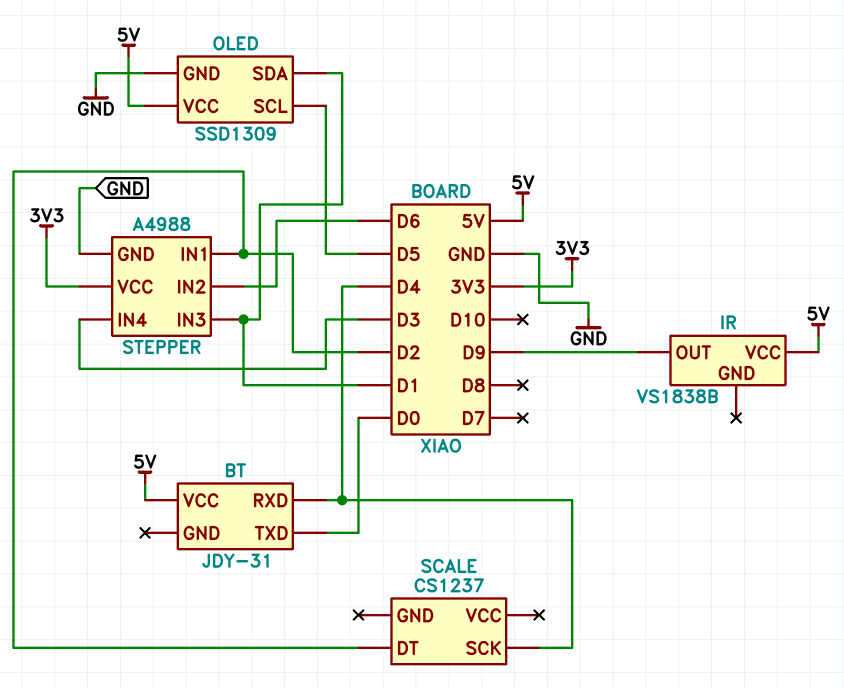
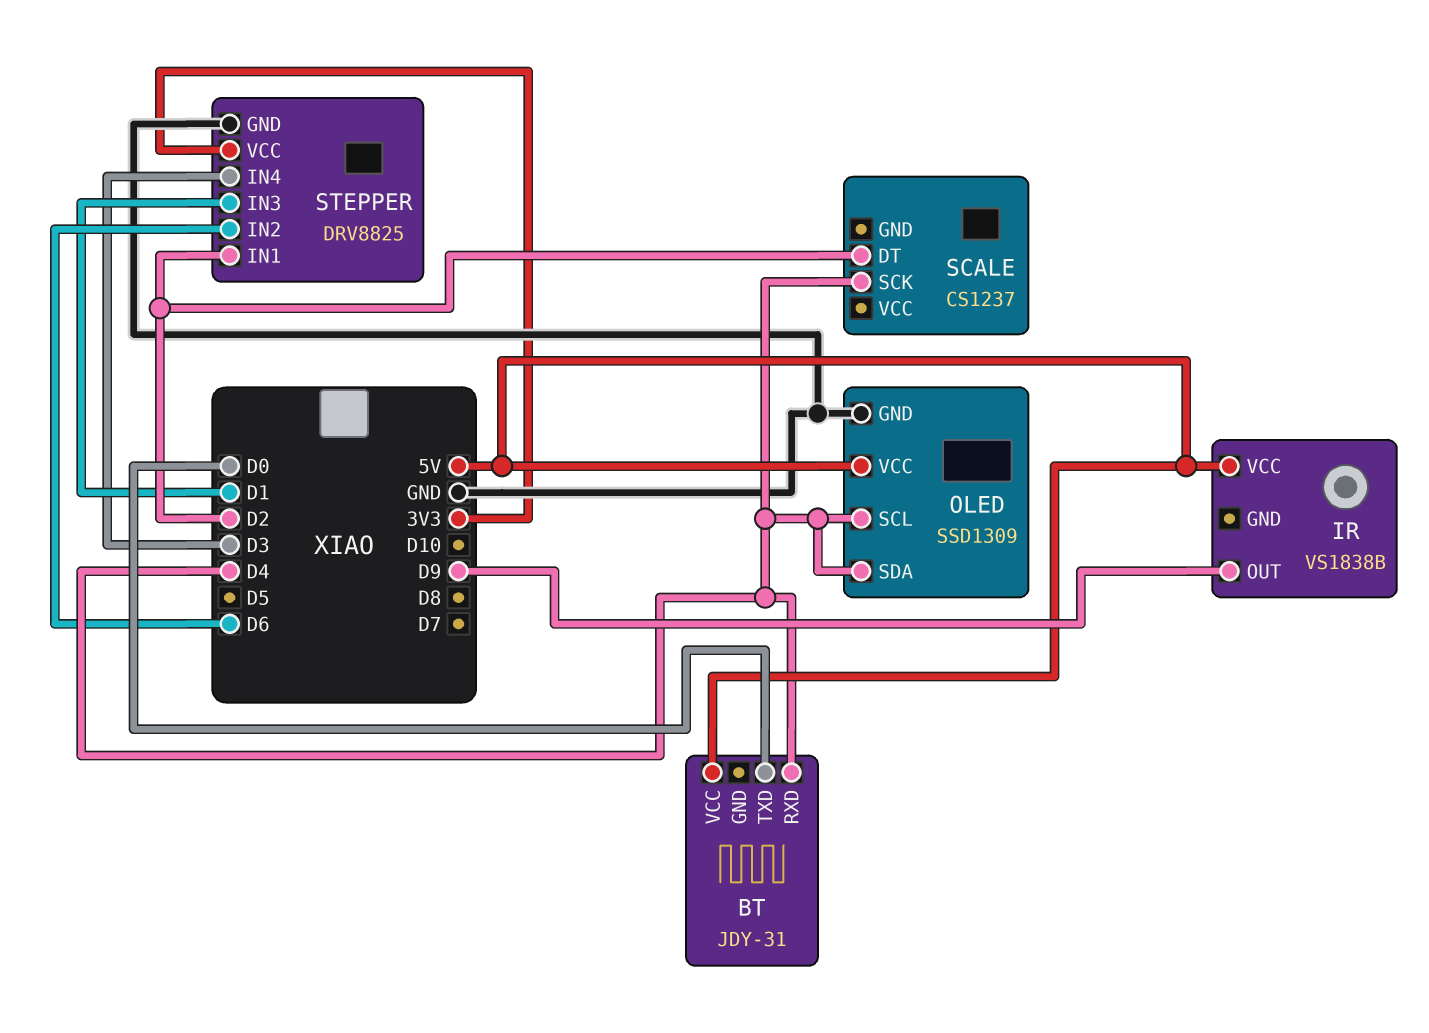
OLED pin SCL: D5 -> D4
OLED pin SDA: D1 -> D4
STEPPER: A4988 -> DRV8825

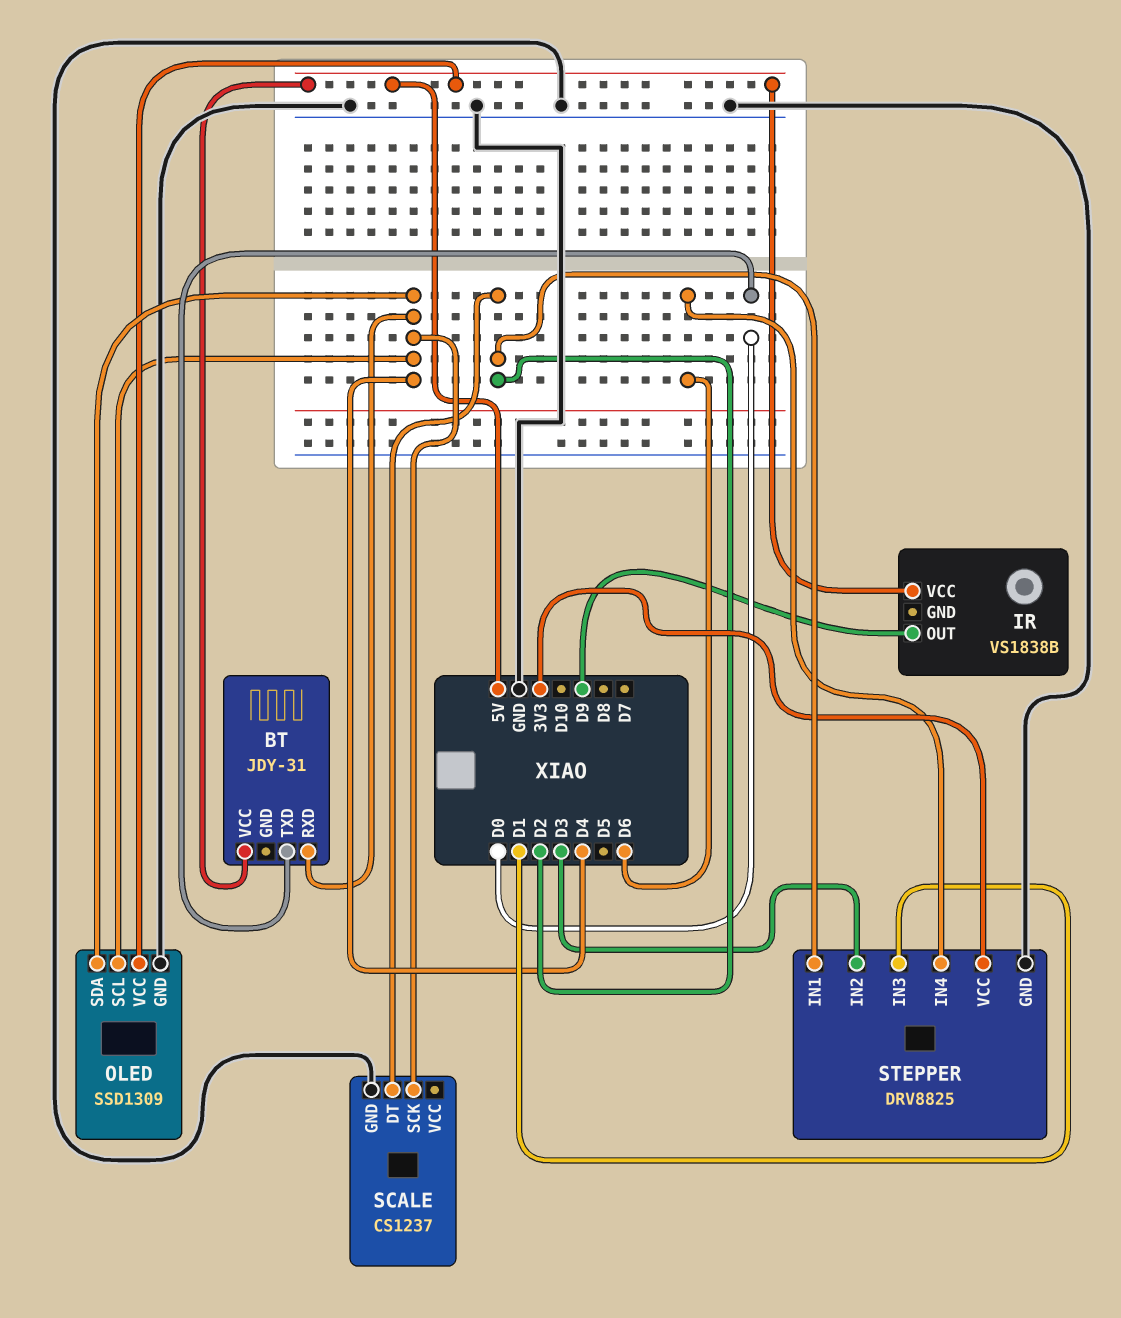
SCALE pin GND: none -> GND
STEPPER pin IN2: D6 -> D3
STEPPER pin IN4: D3 -> D6

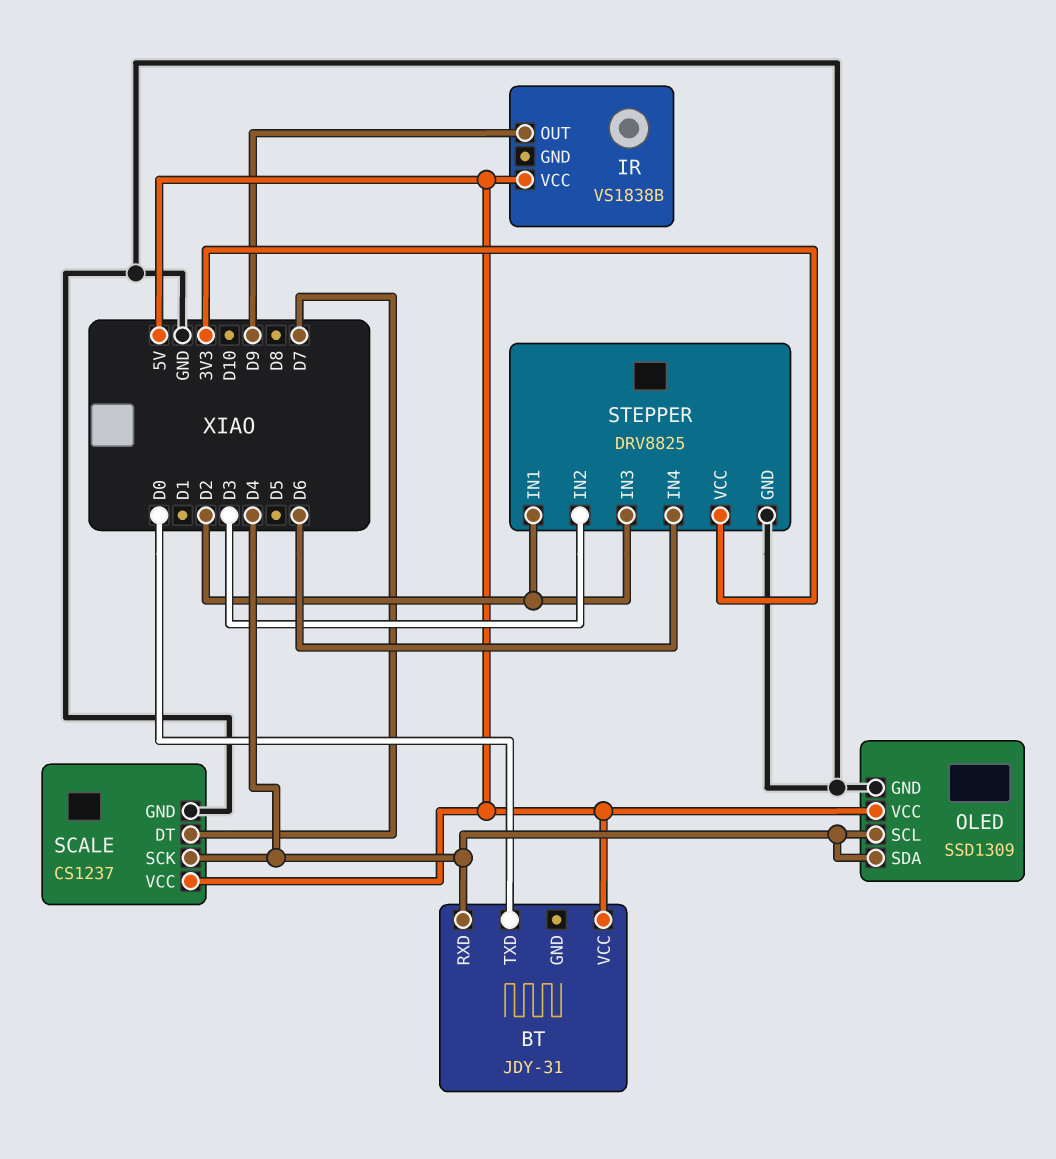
SCALE pin DT: D2 -> D7
SCALE pin VCC: none -> 5V
STEPPER pin IN3: D1 -> D2

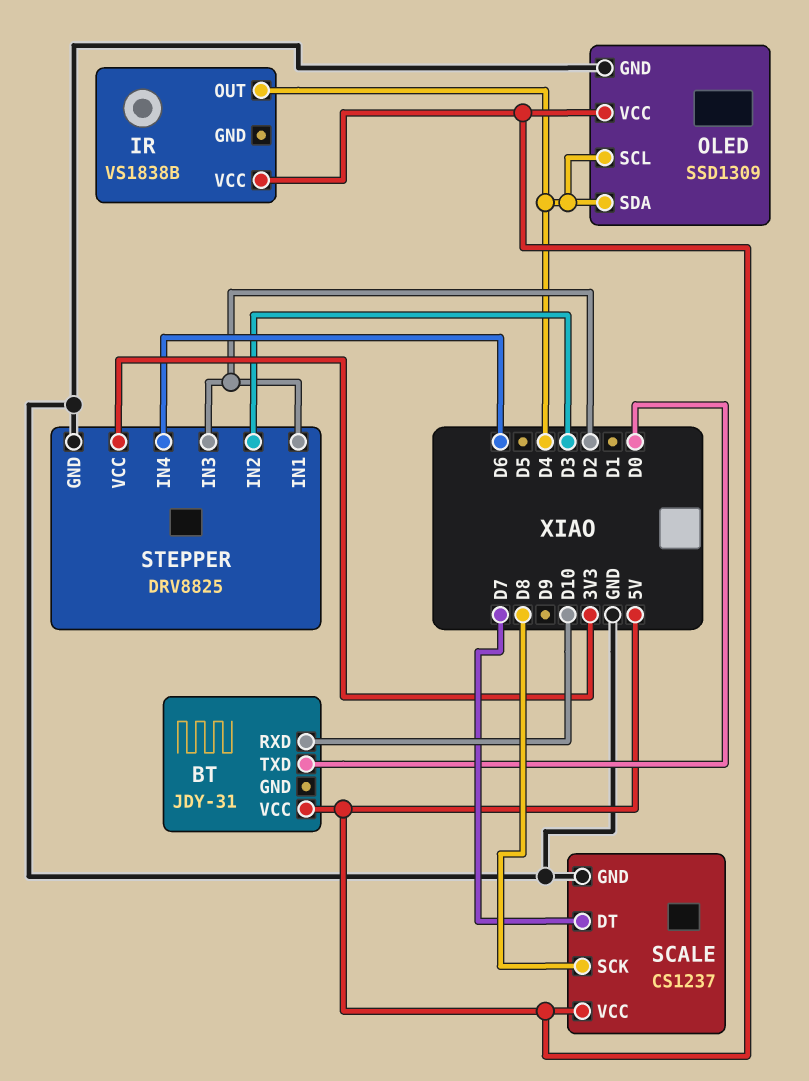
BT pin RXD: D4 -> D10
IR pin OUT: D9 -> D4
SCALE pin SCK: D4 -> D8

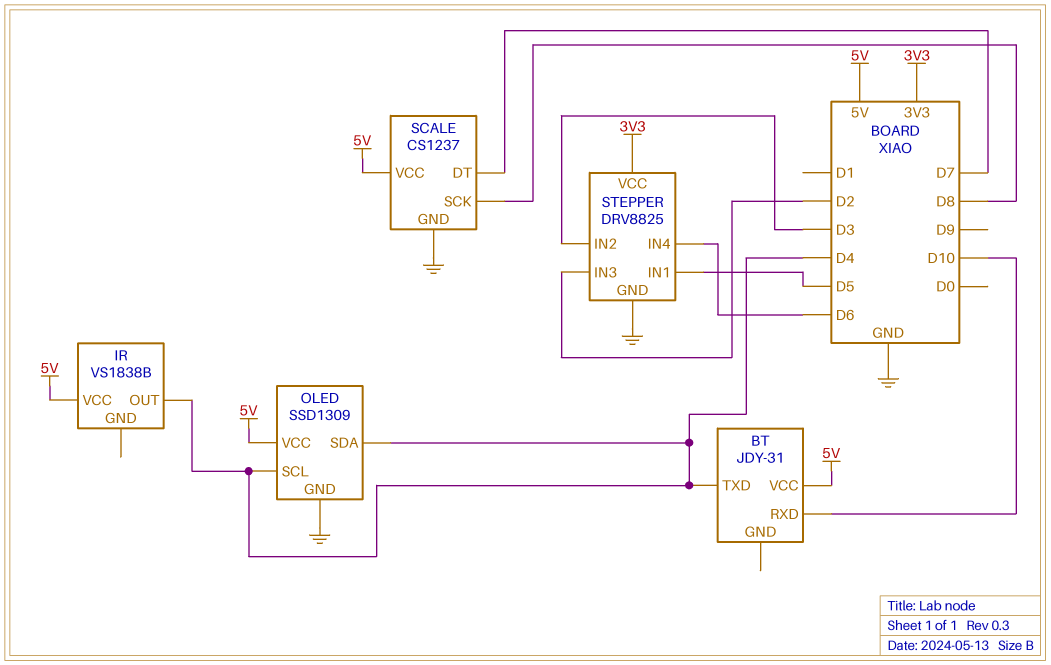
BT pin TXD: D0 -> D4
STEPPER pin IN1: D2 -> D5

